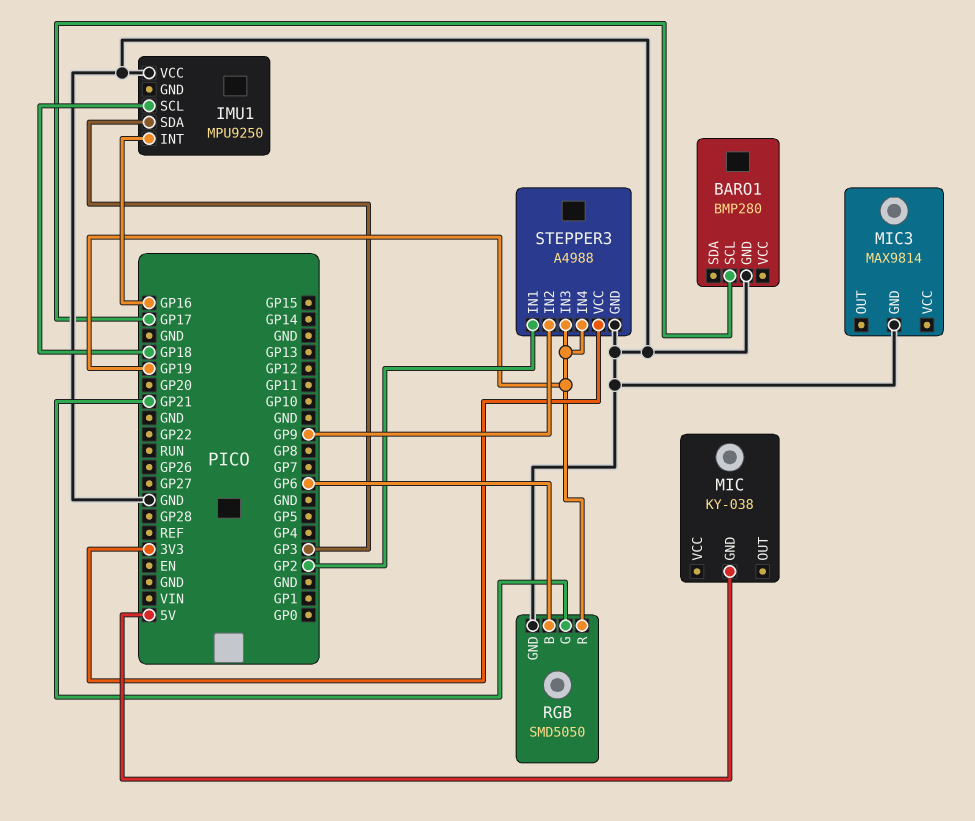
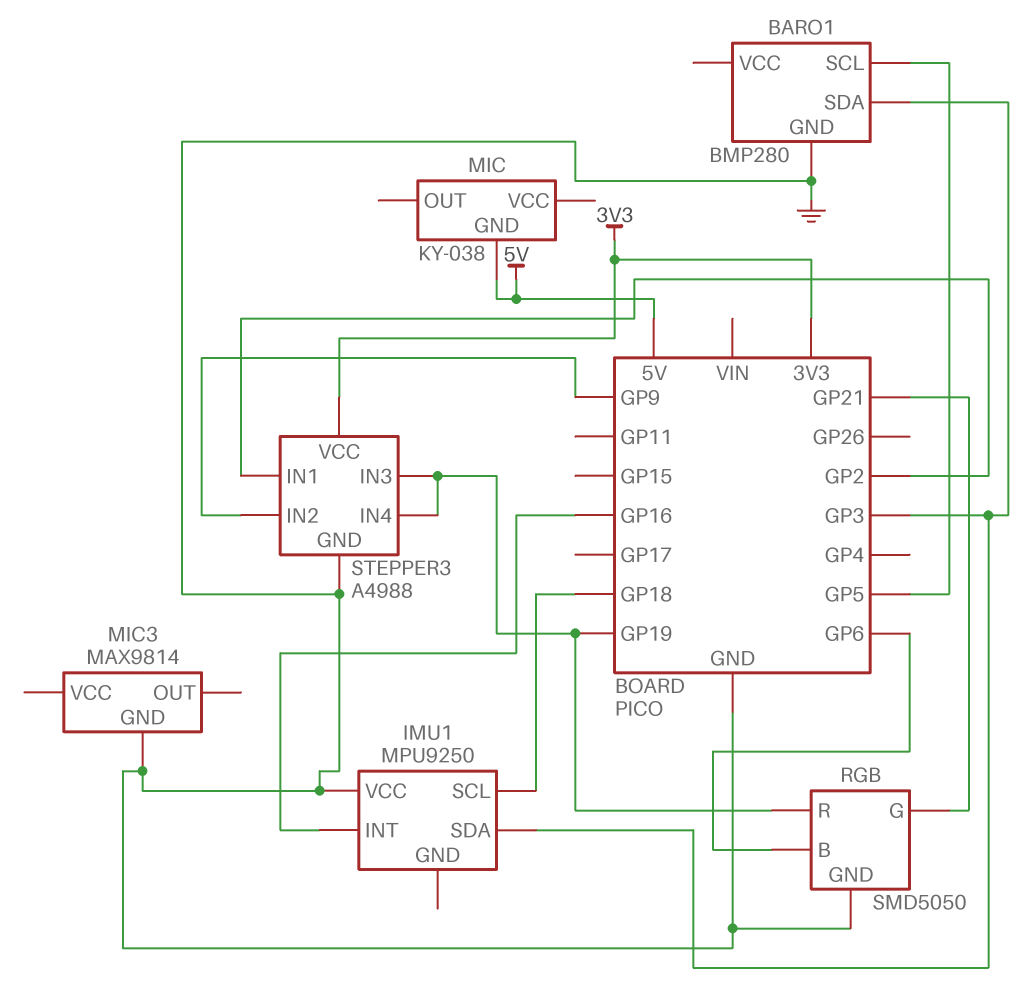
BARO1 pin SCL: GP17 -> GP5
BARO1 pin SDA: none -> GP3

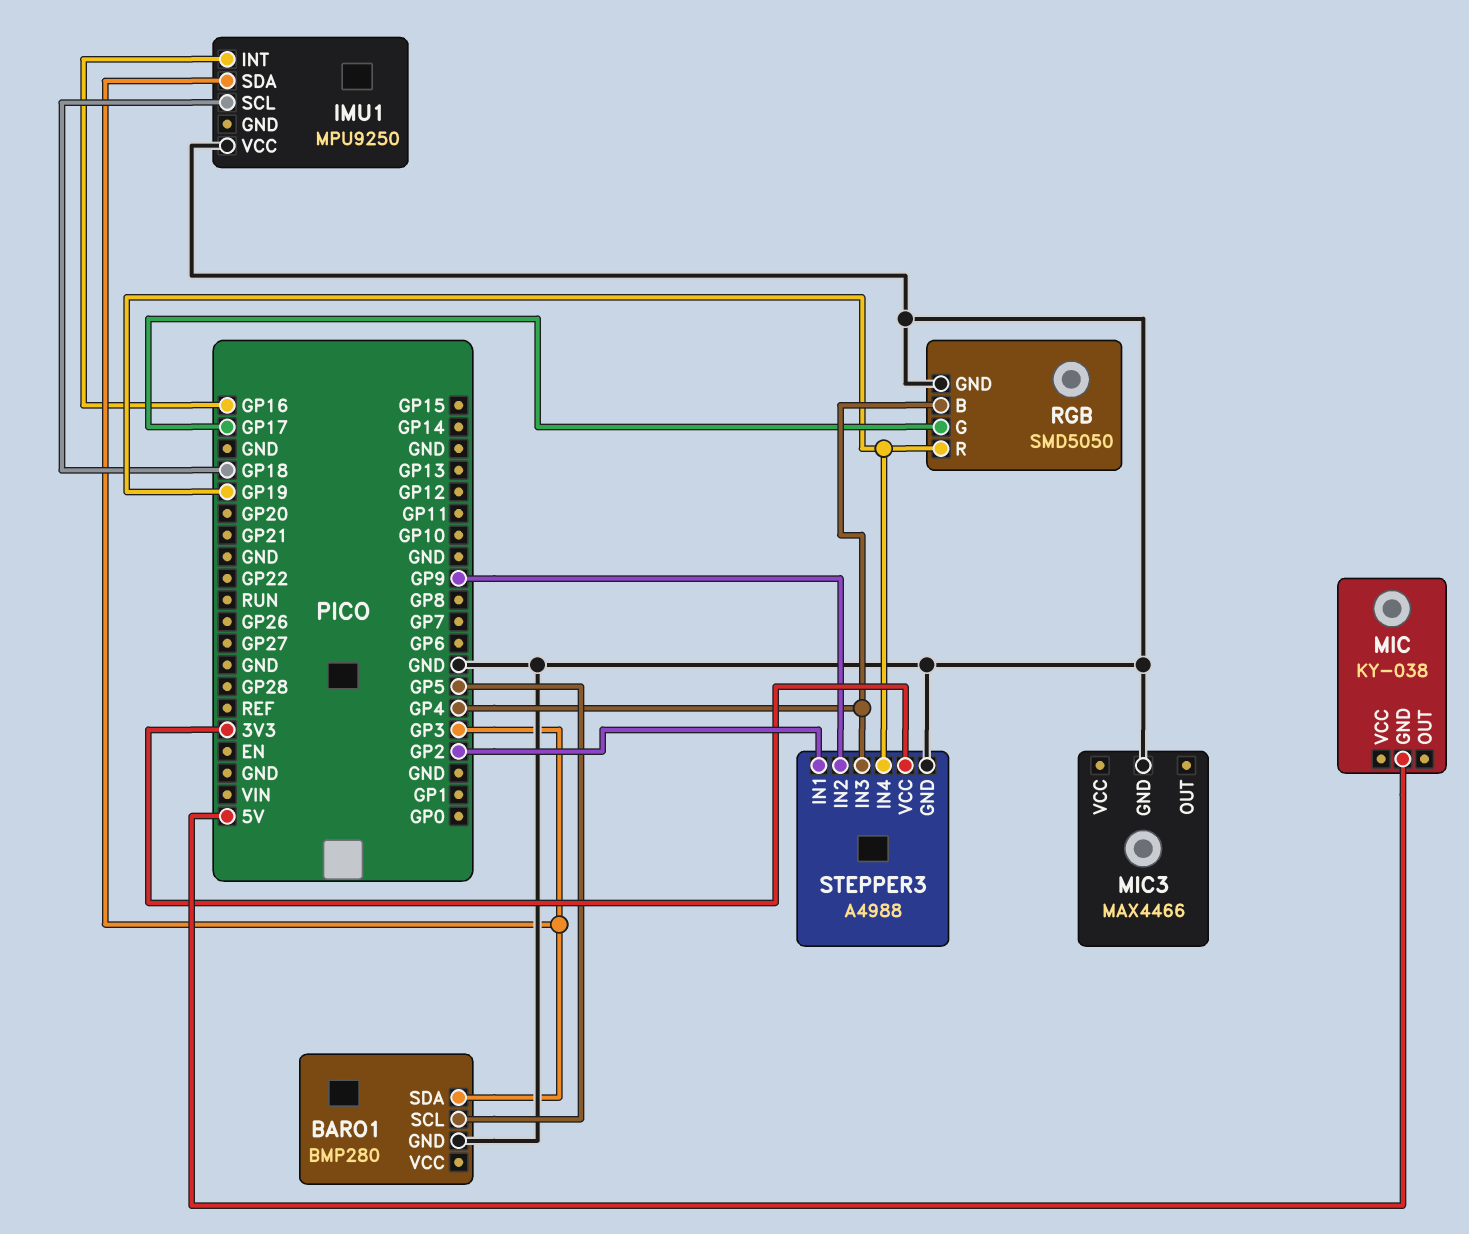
MIC3: MAX9814 -> MAX4466
RGB pin B: GP6 -> GP4
RGB pin G: GP21 -> GP17
STEPPER3 pin IN3: GP19 -> GP4

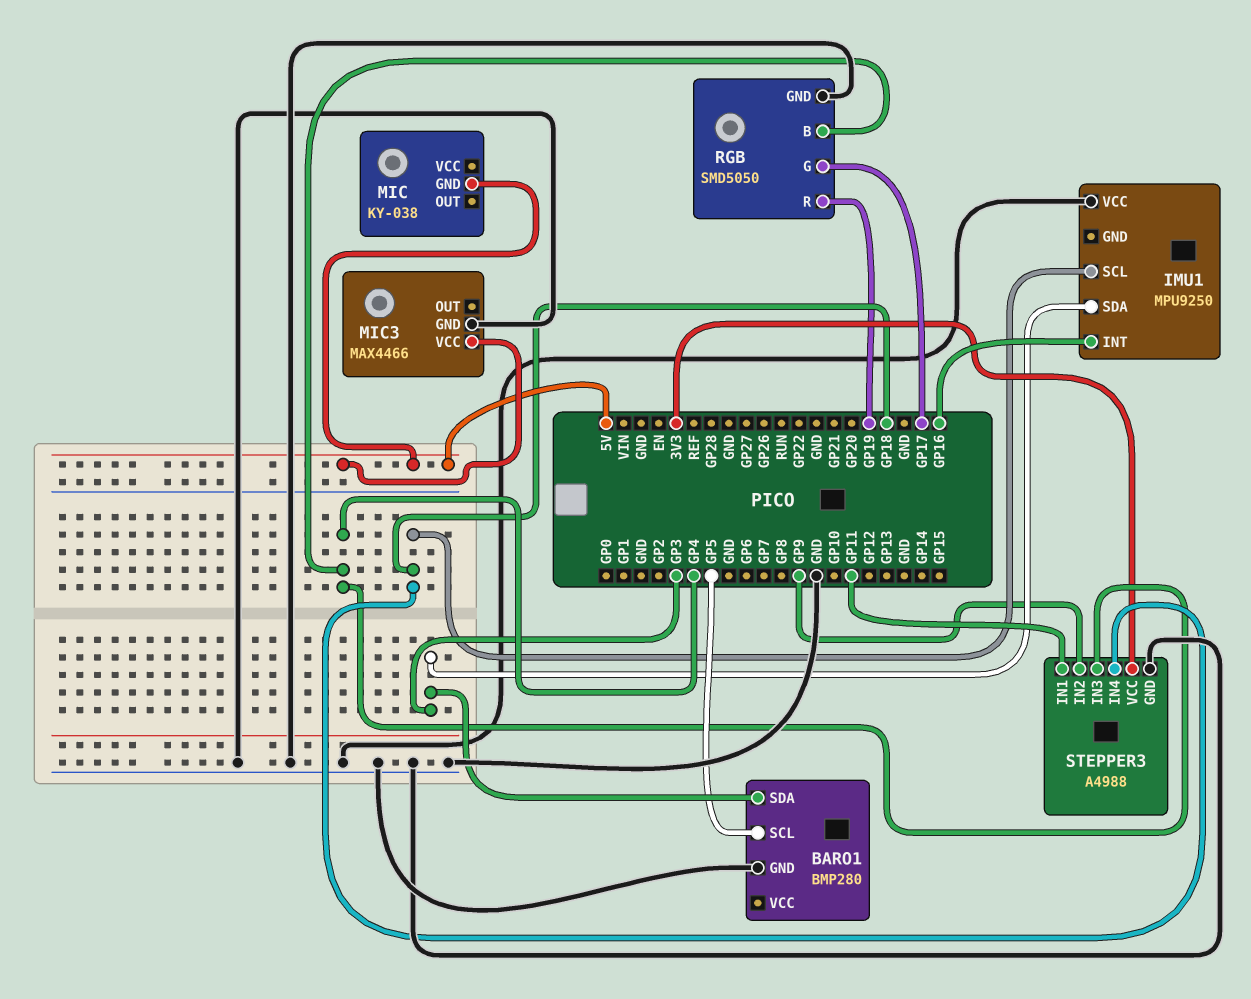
MIC3 pin VCC: none -> 5V
STEPPER3 pin IN1: GP2 -> GP11
STEPPER3 pin IN4: GP19 -> GP18

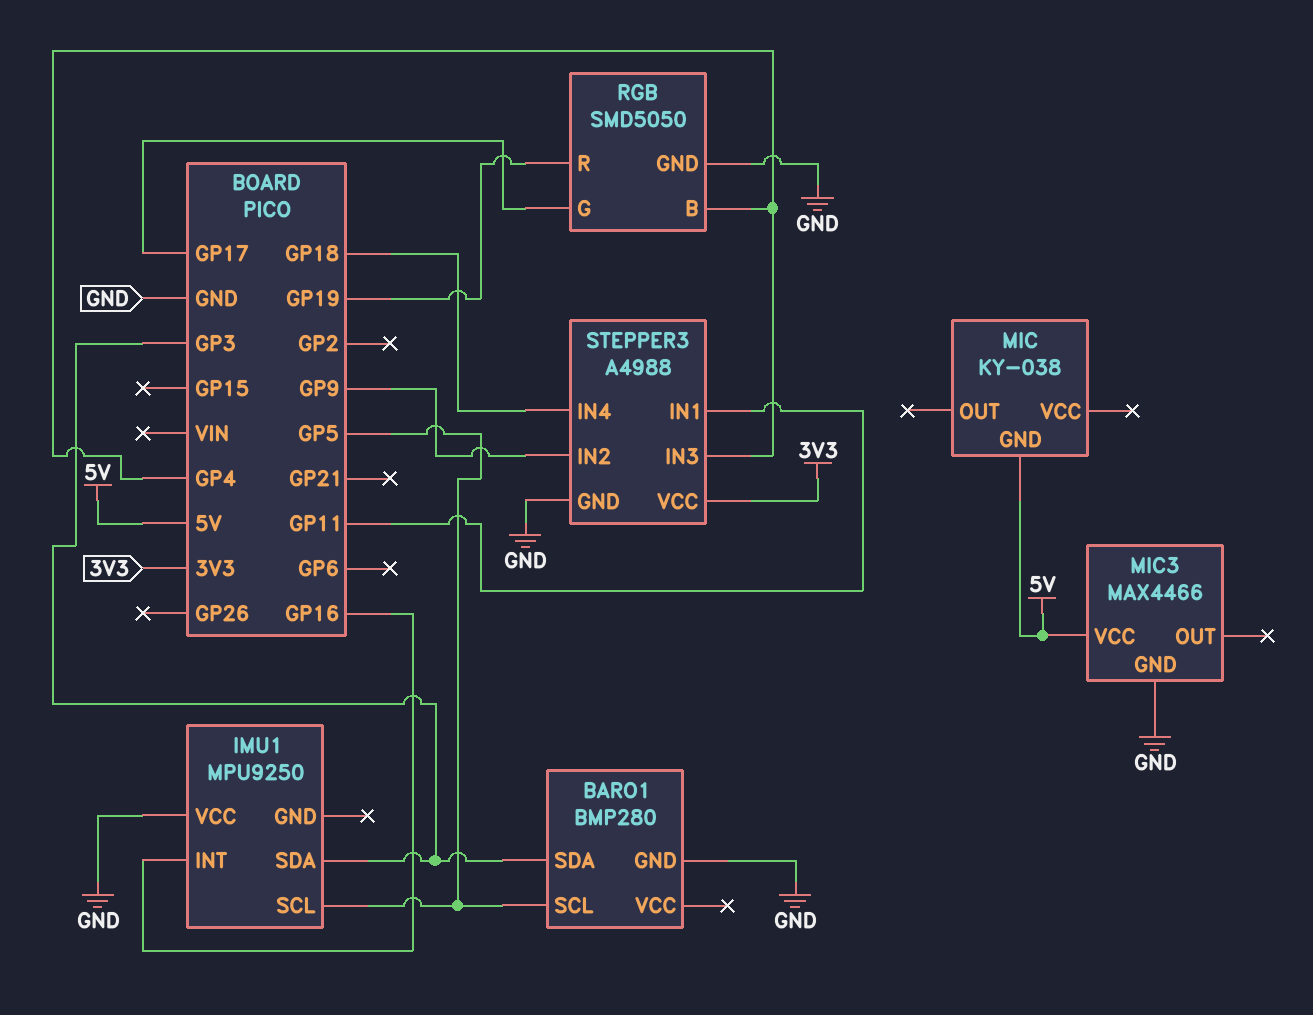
IMU1 pin SCL: GP18 -> GP5

